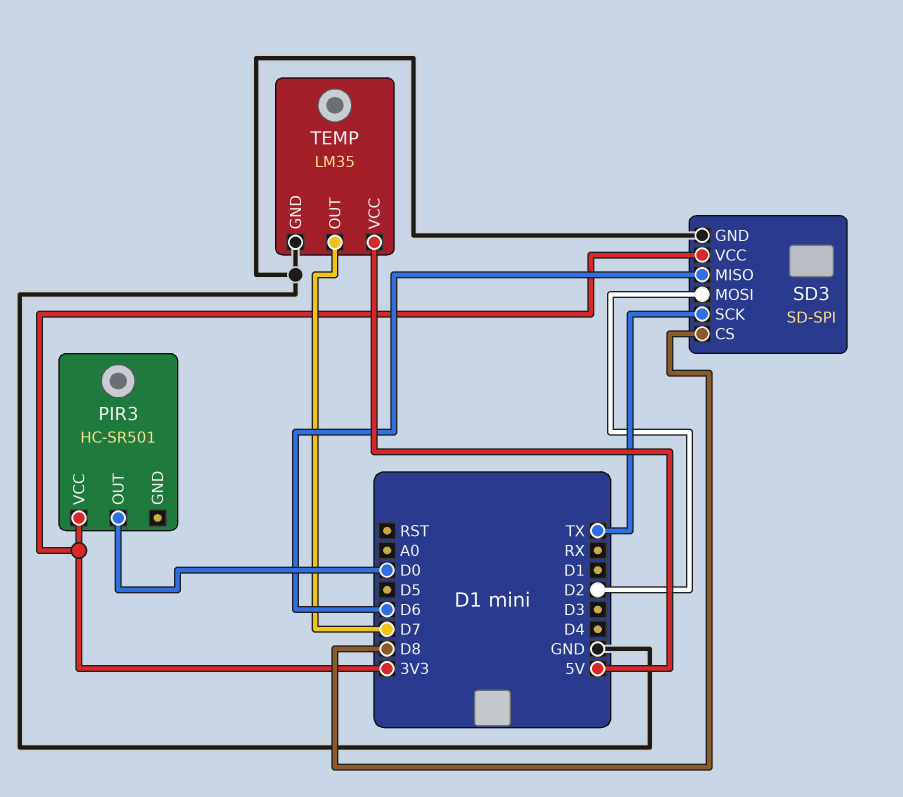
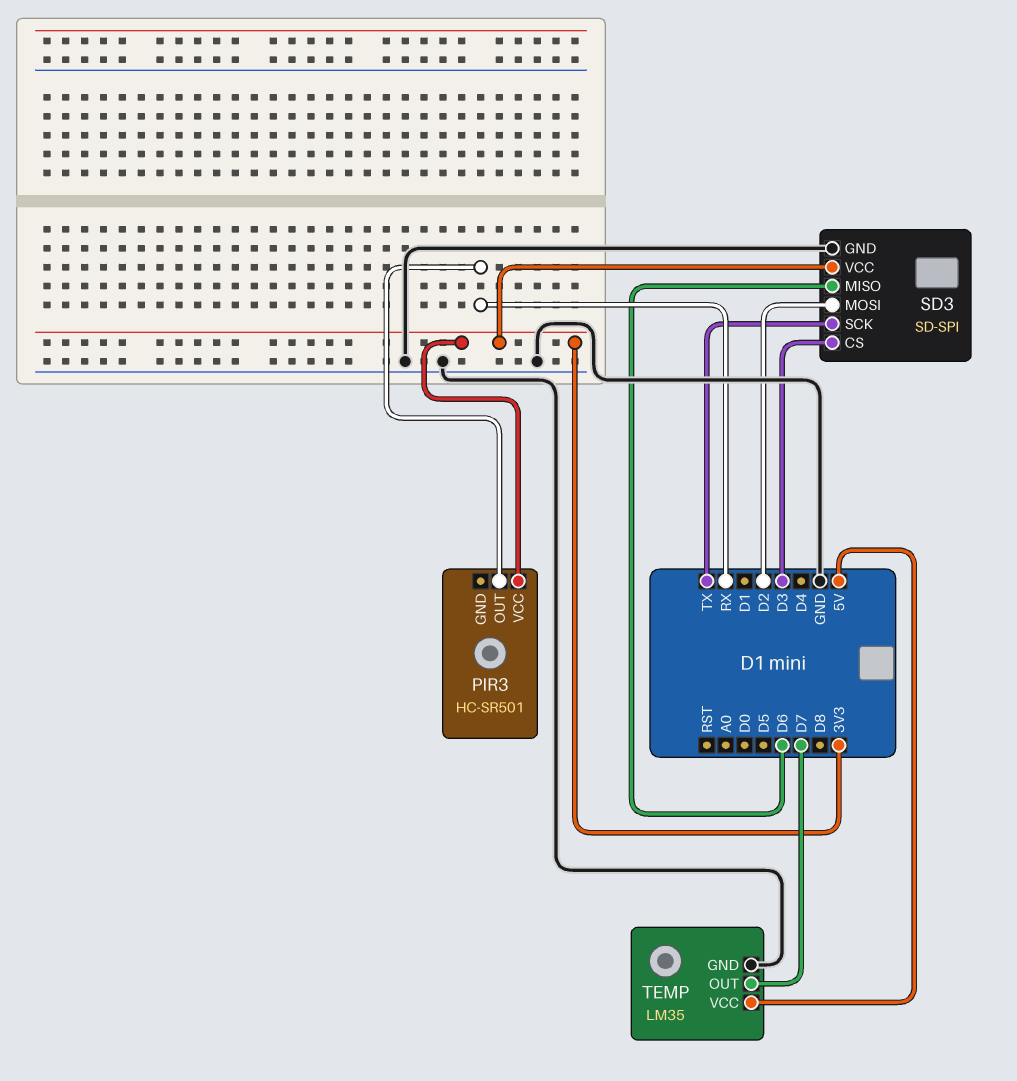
PIR3 pin OUT: D0 -> RX
SD3 pin CS: D8 -> D3

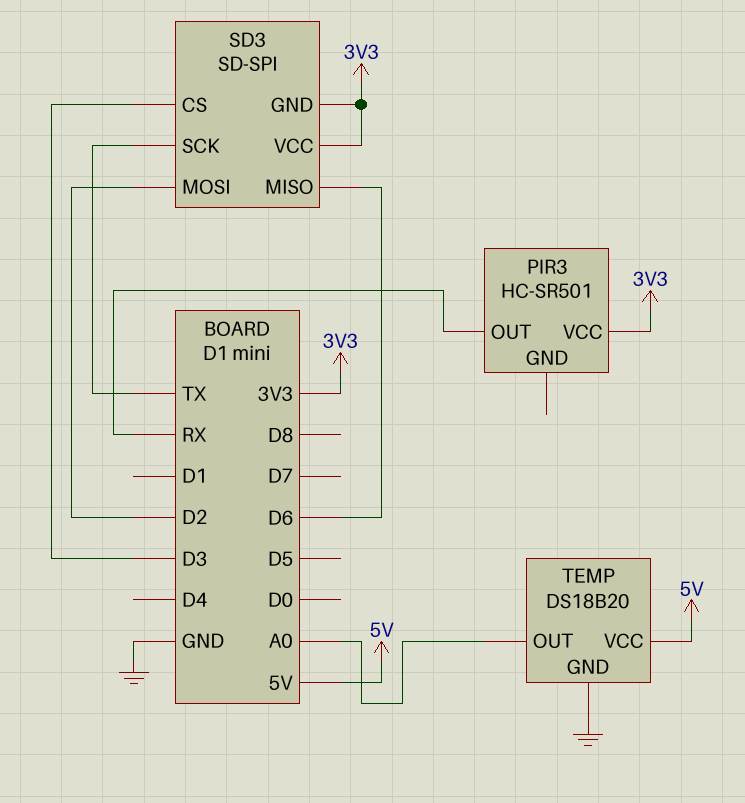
SD3 pin GND: GND -> 3V3
TEMP: LM35 -> DS18B20
TEMP pin OUT: D7 -> A0

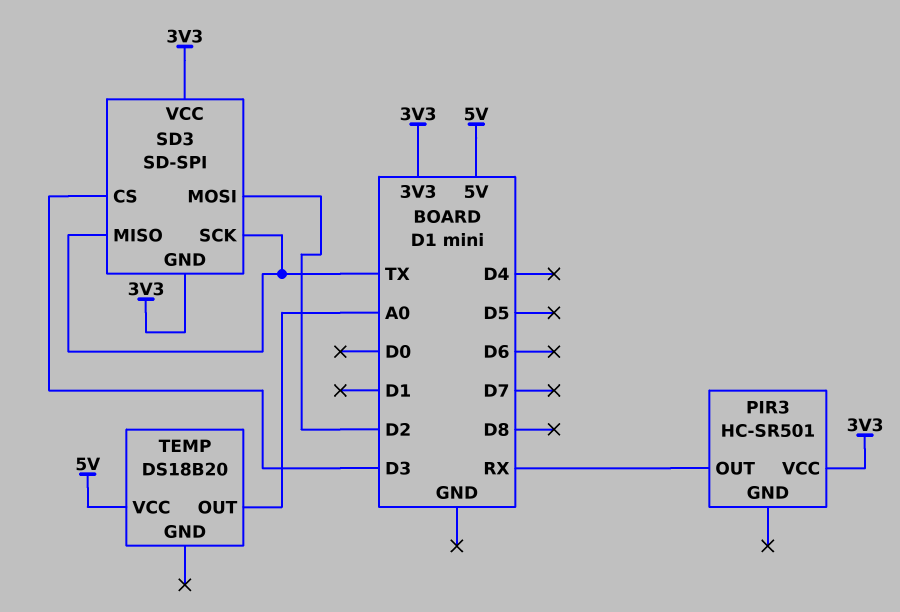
SD3 pin MISO: D6 -> TX
TEMP pin GND: GND -> none

